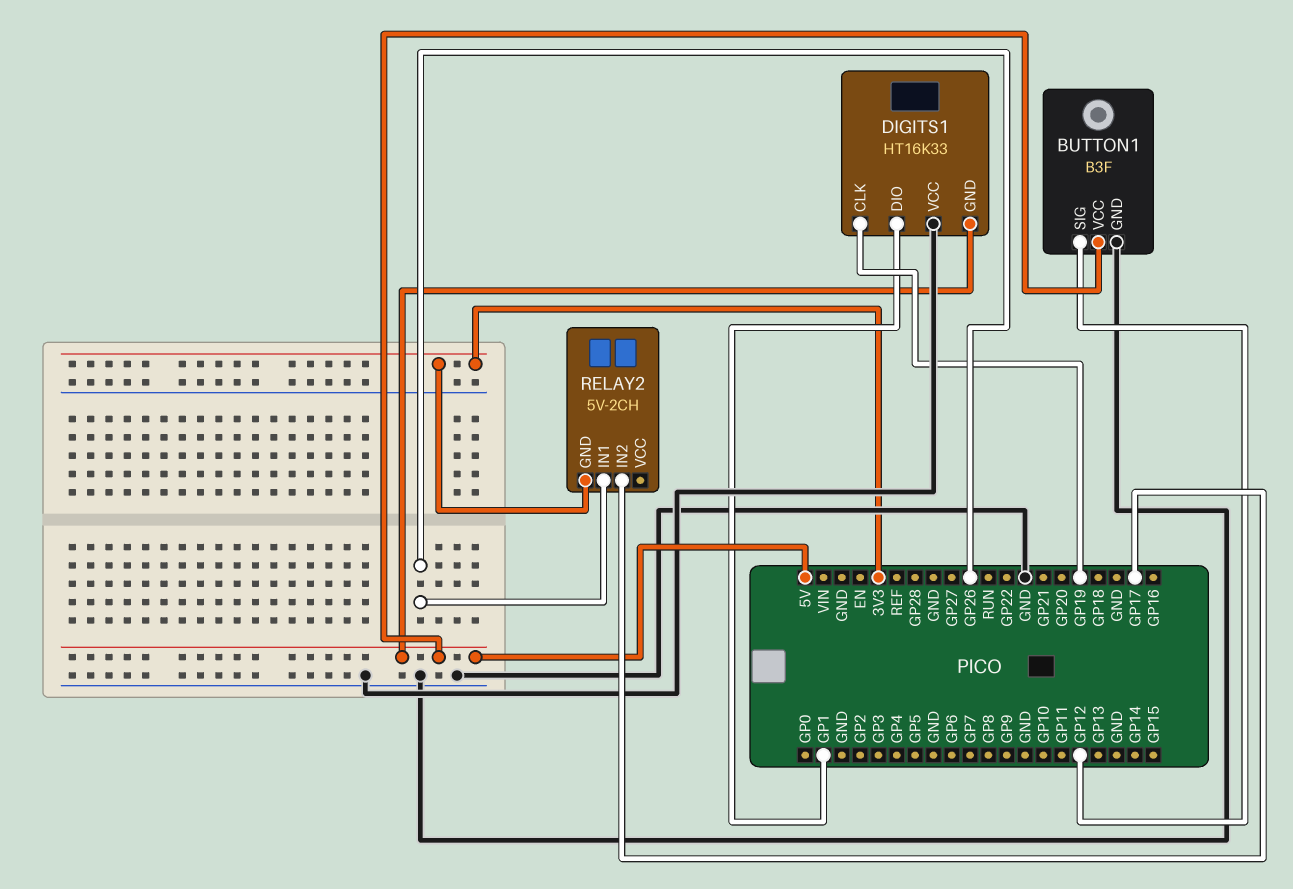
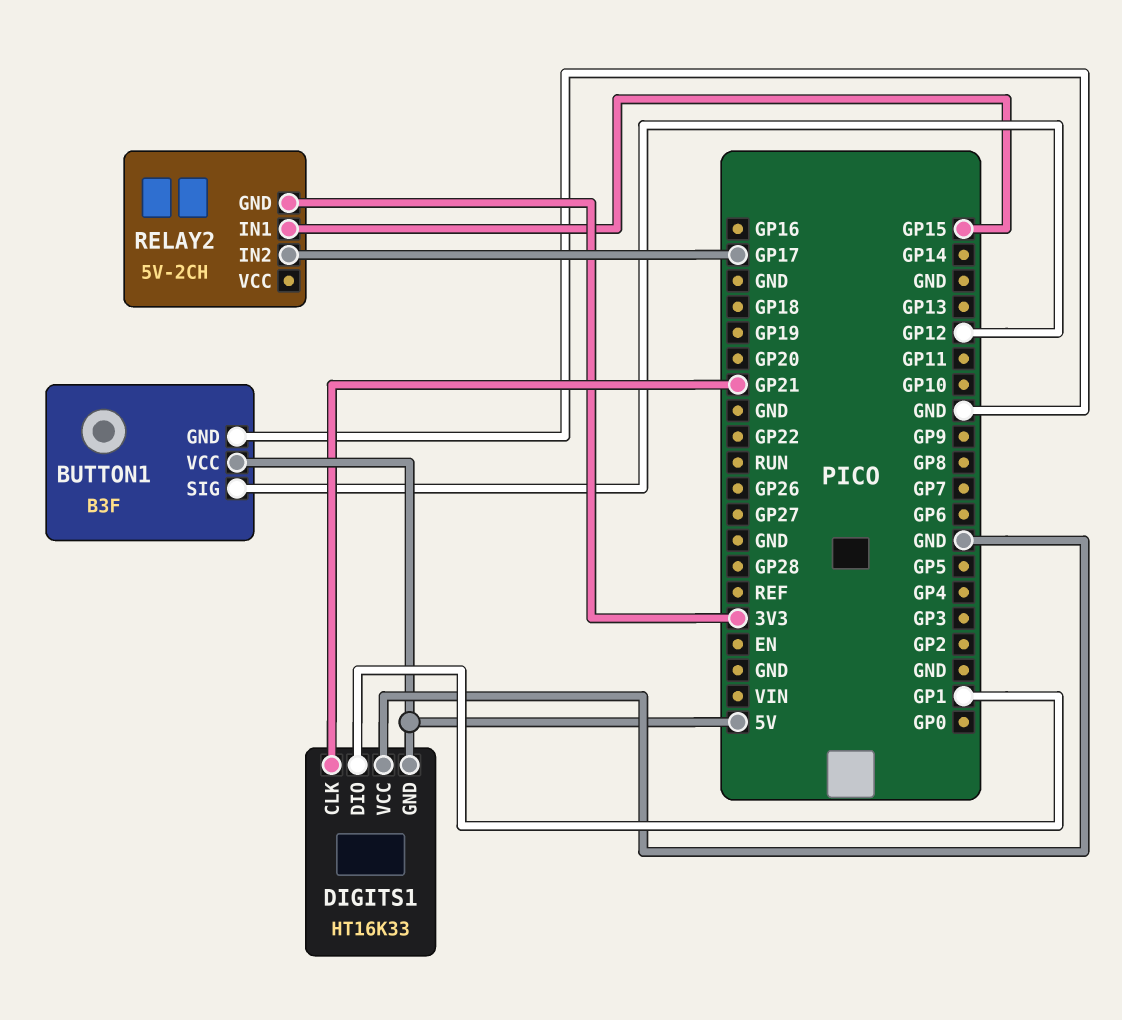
DIGITS1 pin CLK: GP19 -> GP21
RELAY2 pin IN1: GP26 -> GP15

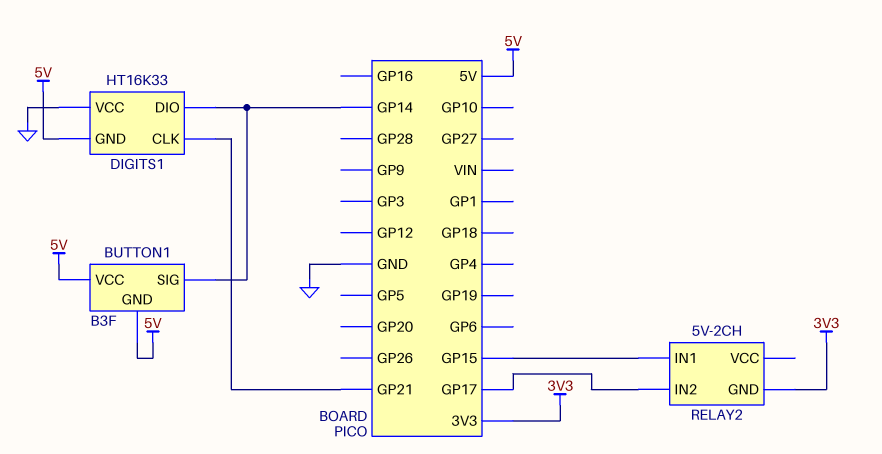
BUTTON1 pin GND: GND -> 5V
BUTTON1 pin SIG: GP12 -> GP14
DIGITS1 pin DIO: GP1 -> GP14

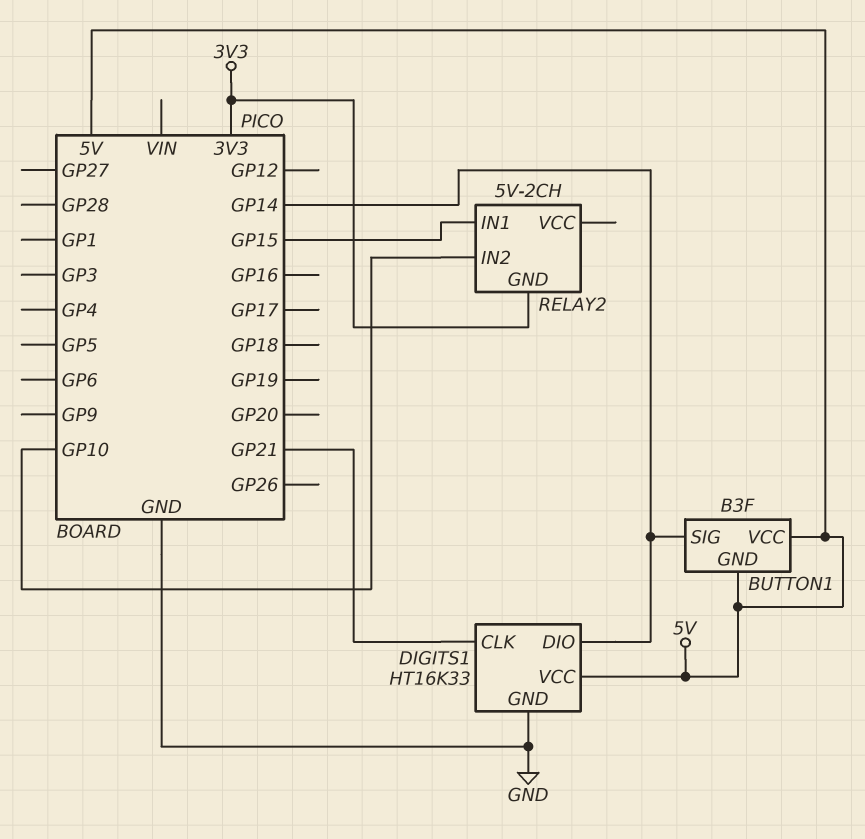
DIGITS1 pin GND: 5V -> GND
DIGITS1 pin VCC: GND -> 5V
RELAY2 pin IN2: GP17 -> GP10

